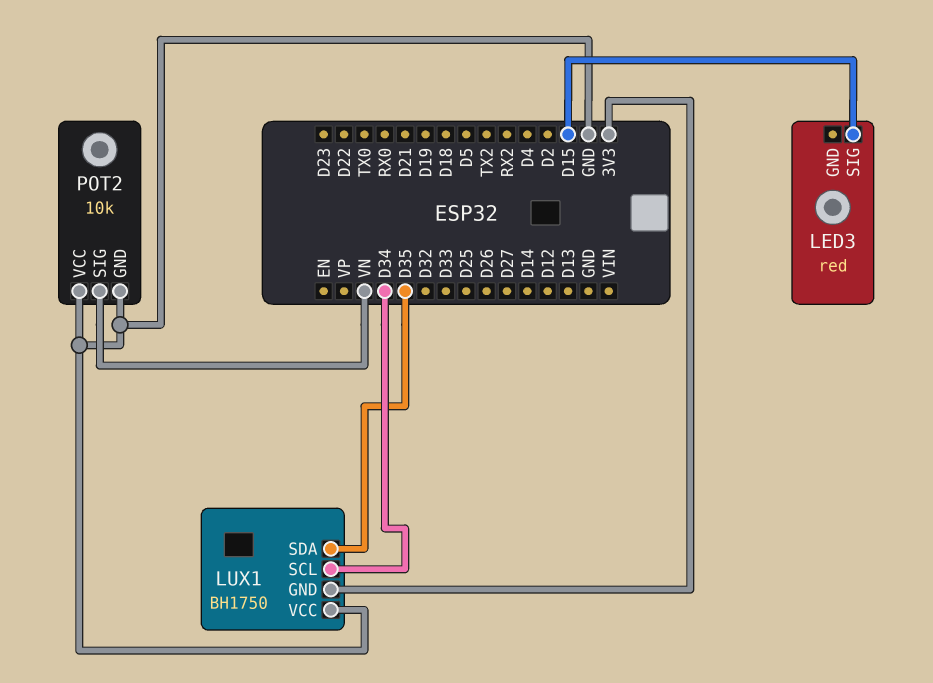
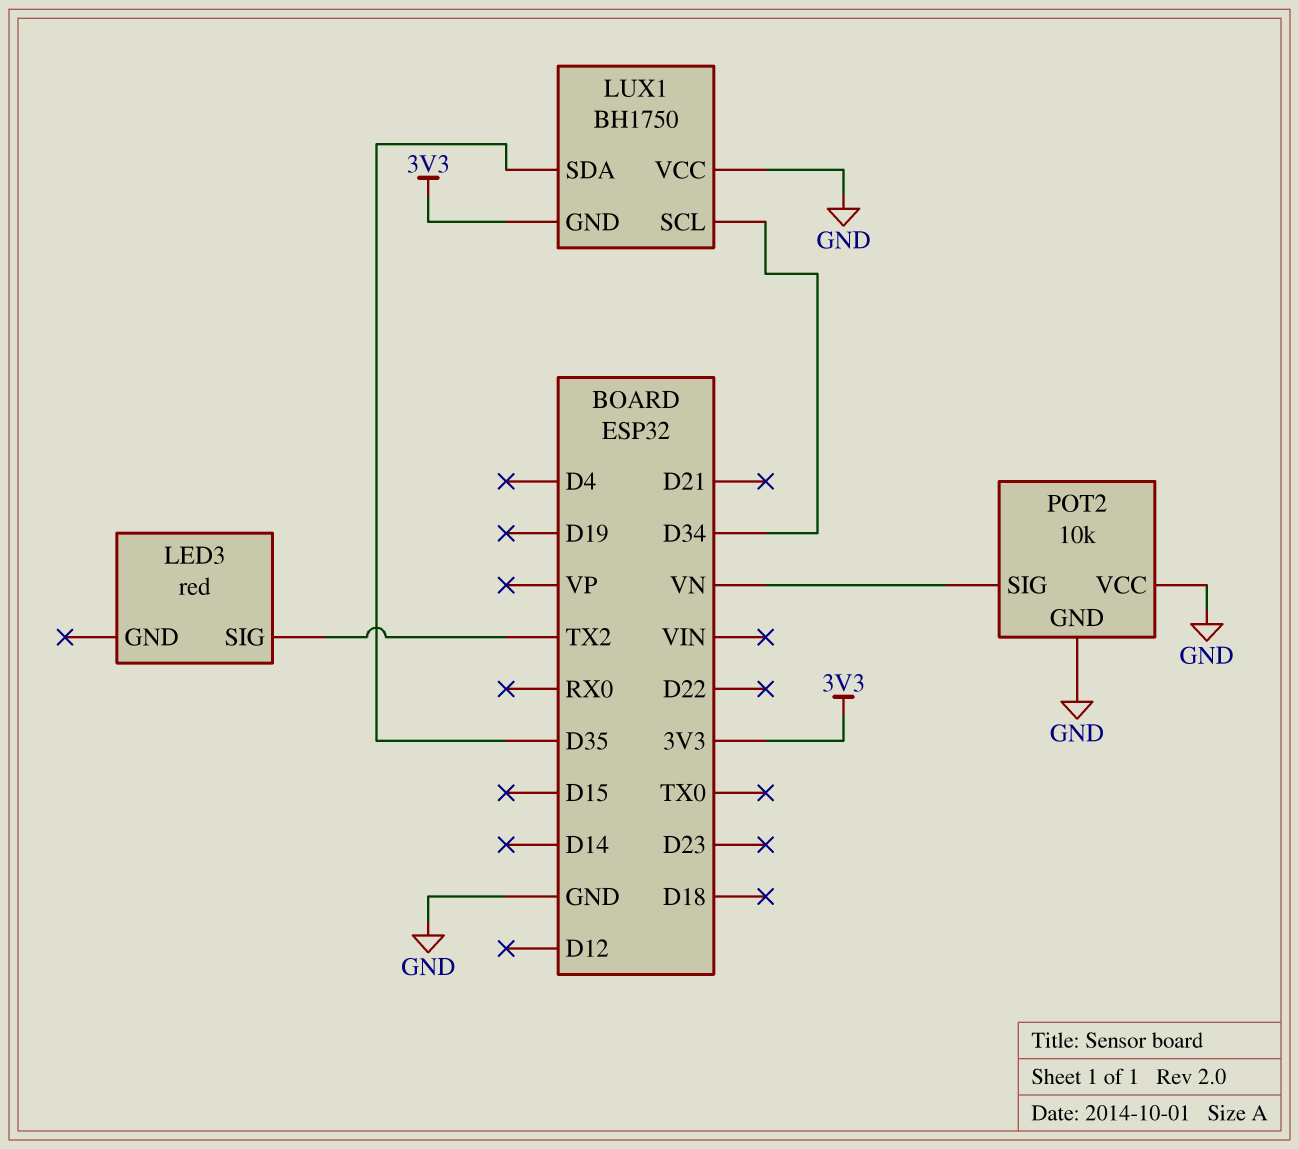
LED3 pin SIG: D15 -> TX2

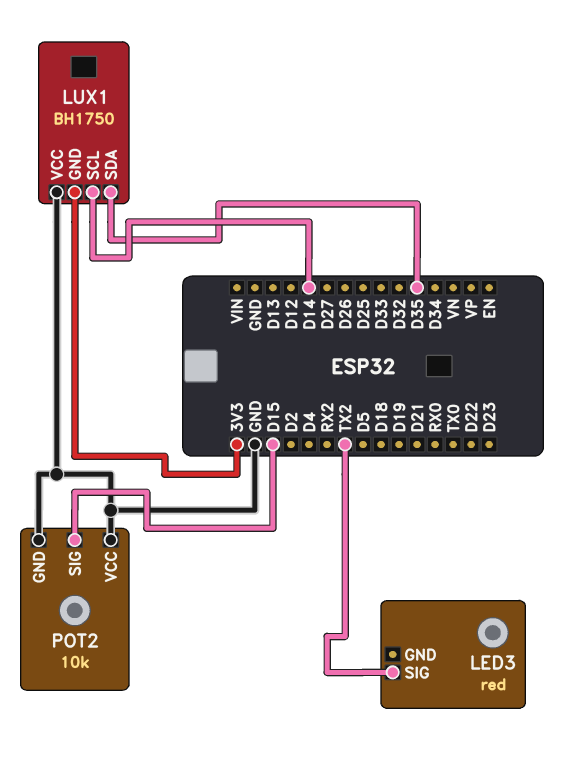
LUX1 pin SCL: D34 -> D14
POT2 pin SIG: VN -> D15

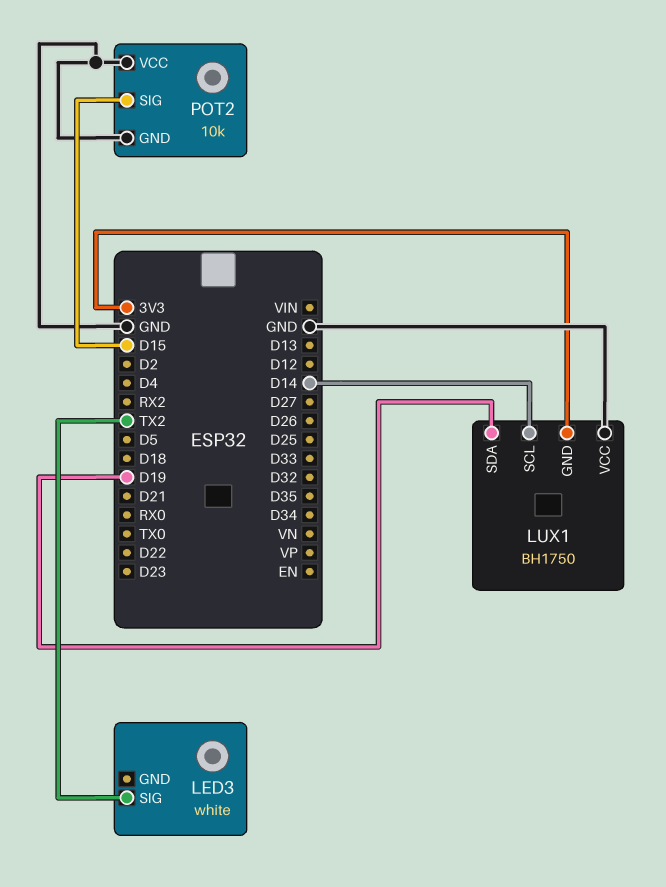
LED3: red -> white
LUX1 pin SDA: D35 -> D19

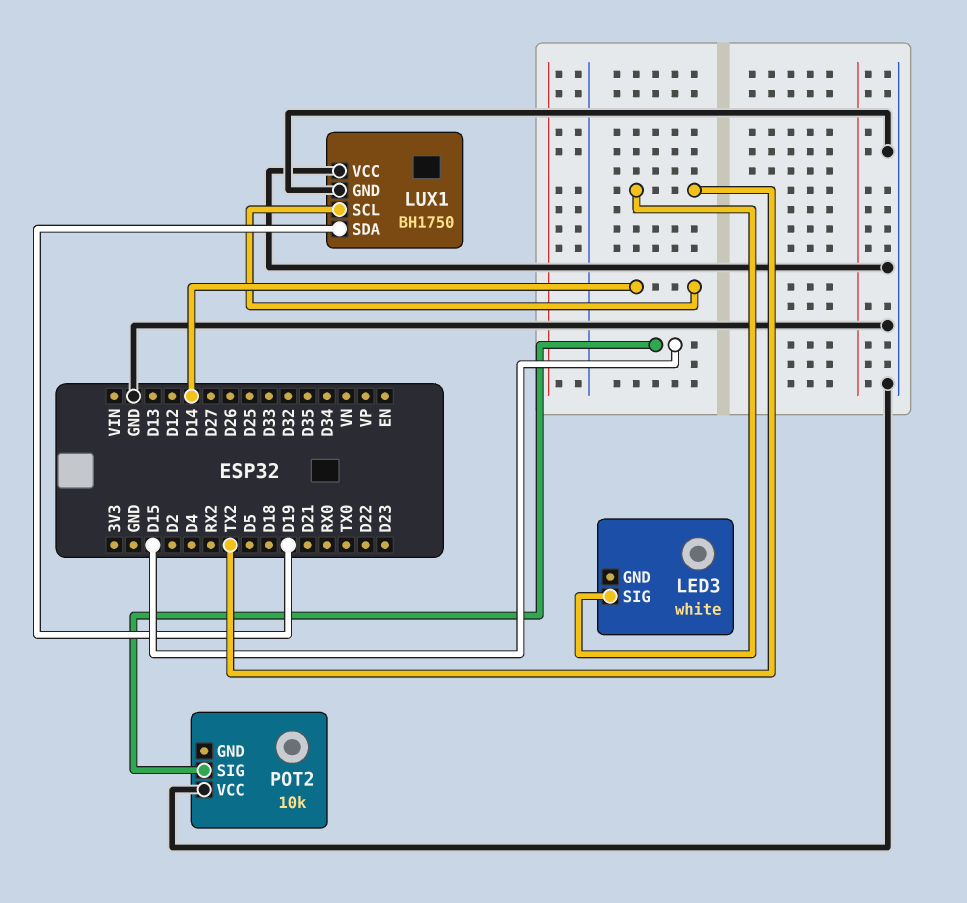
LUX1 pin GND: 3V3 -> GND
POT2 pin GND: GND -> none

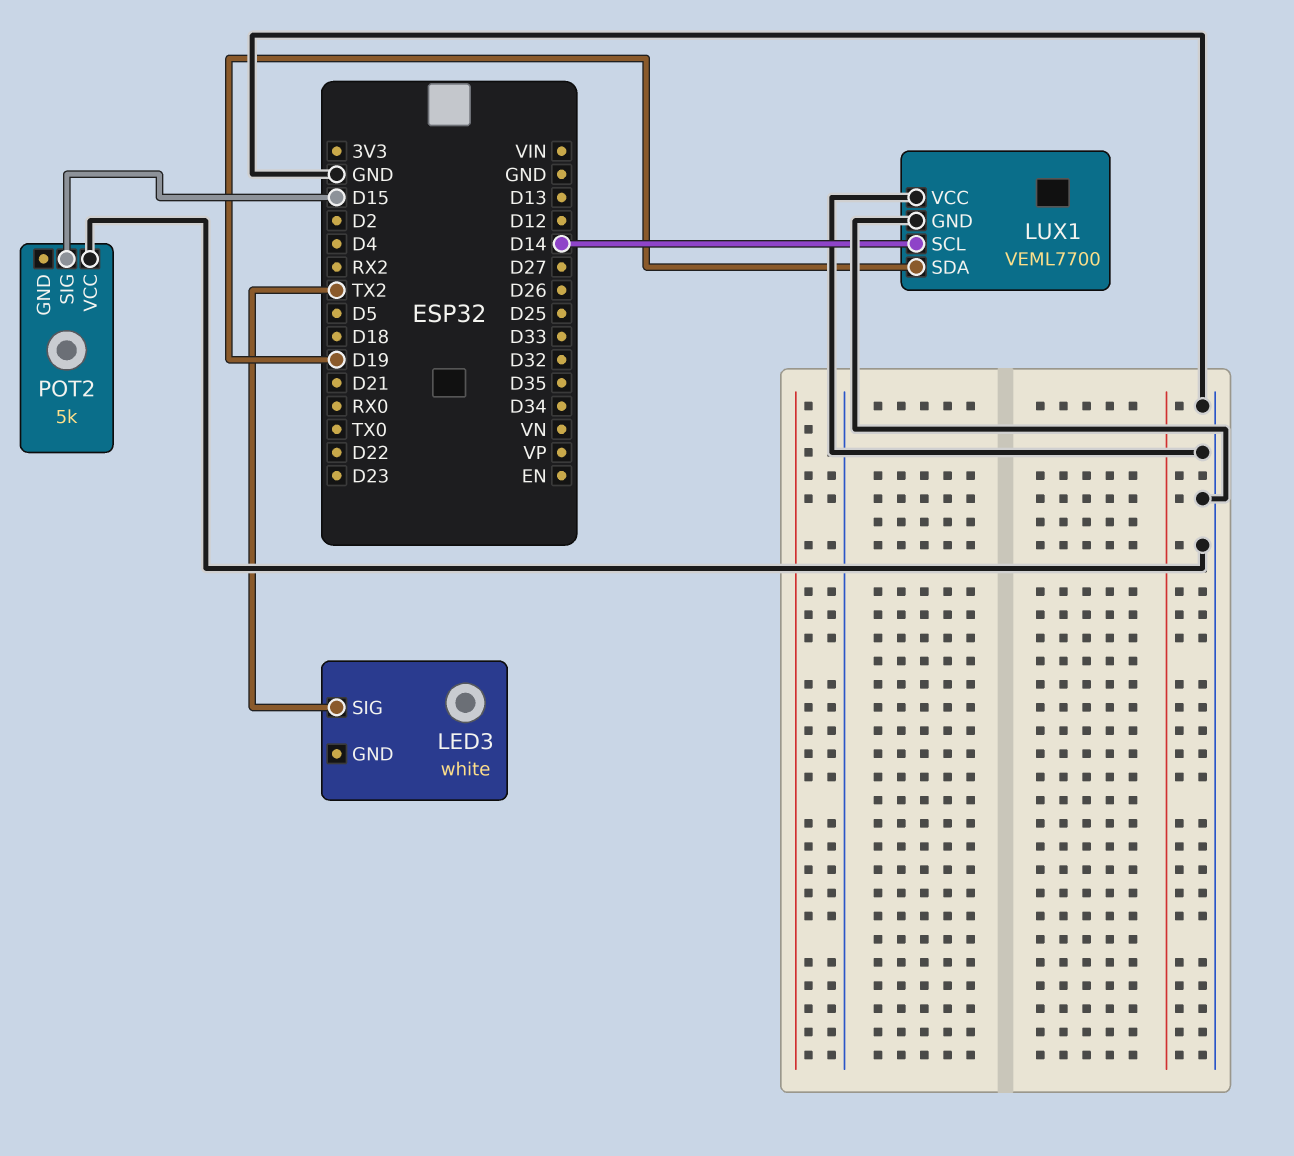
LUX1: BH1750 -> VEML7700
POT2: 10k -> 5k

